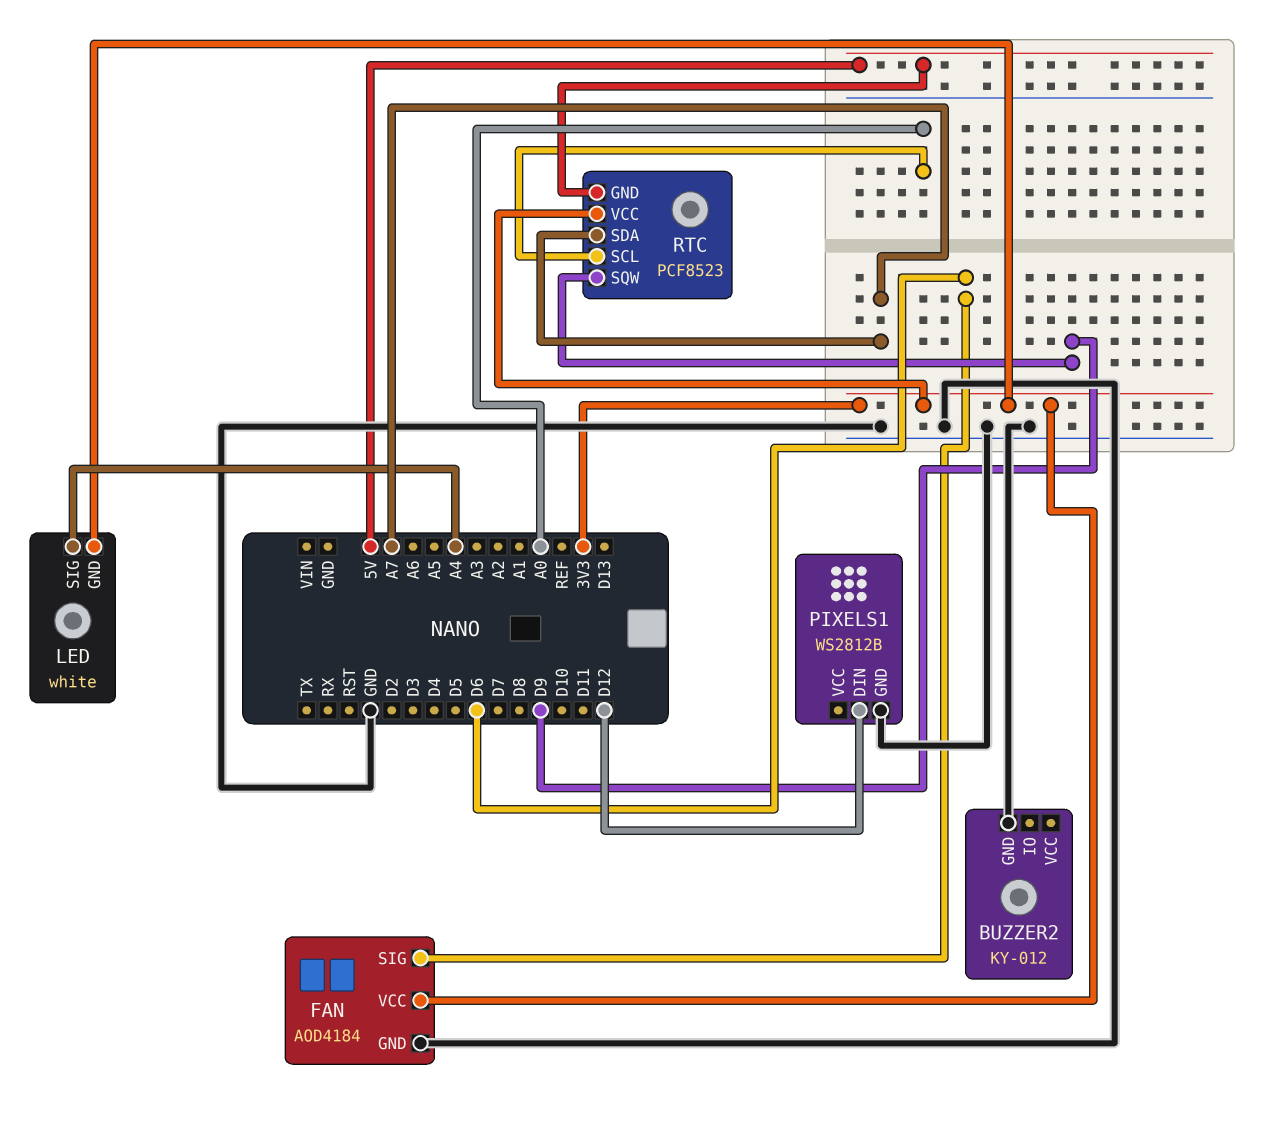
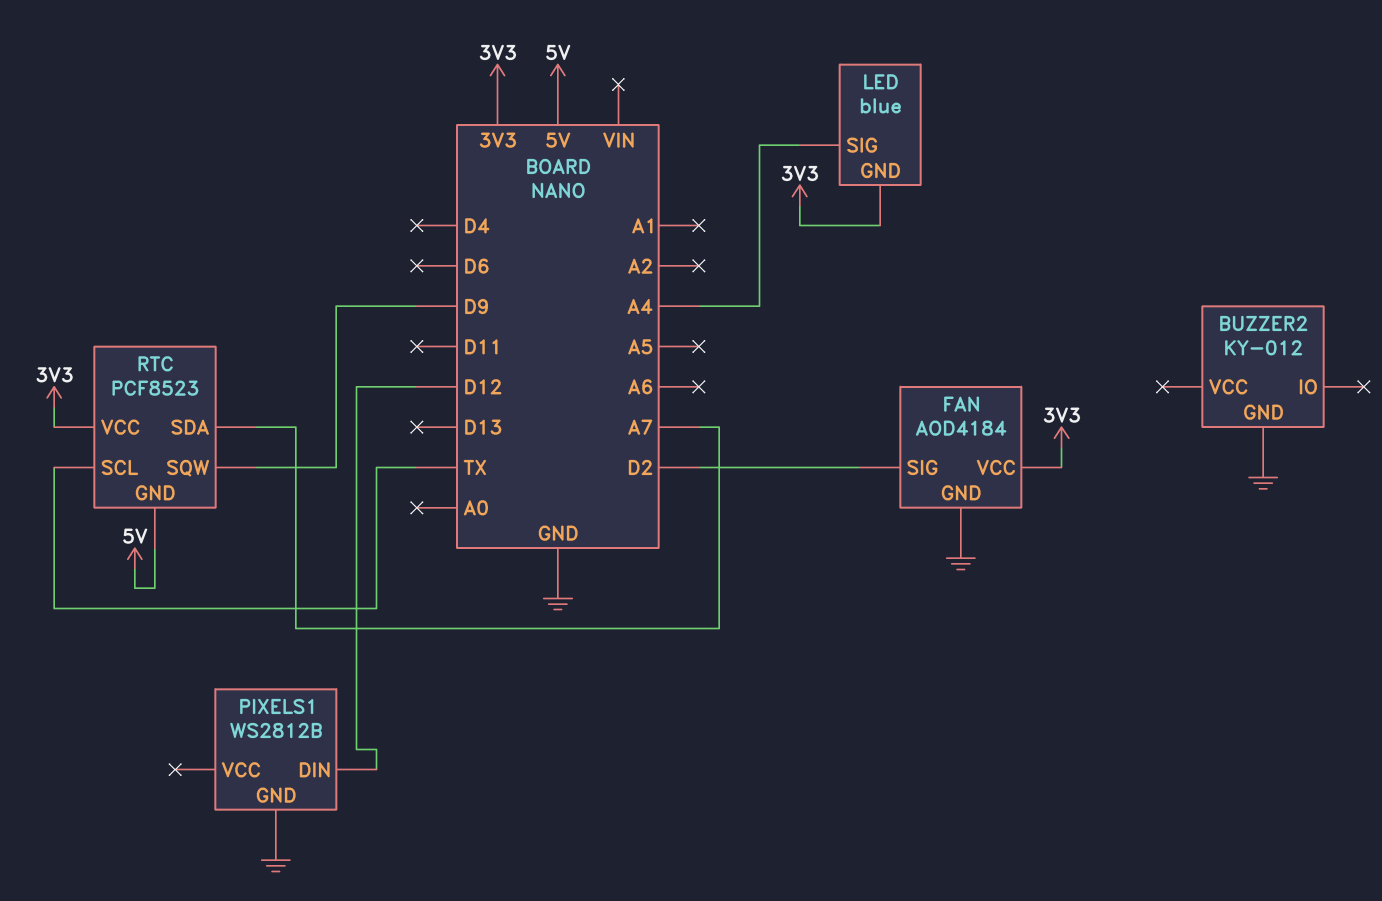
FAN pin SIG: D6 -> D2
LED: white -> blue
RTC pin SCL: A0 -> TX

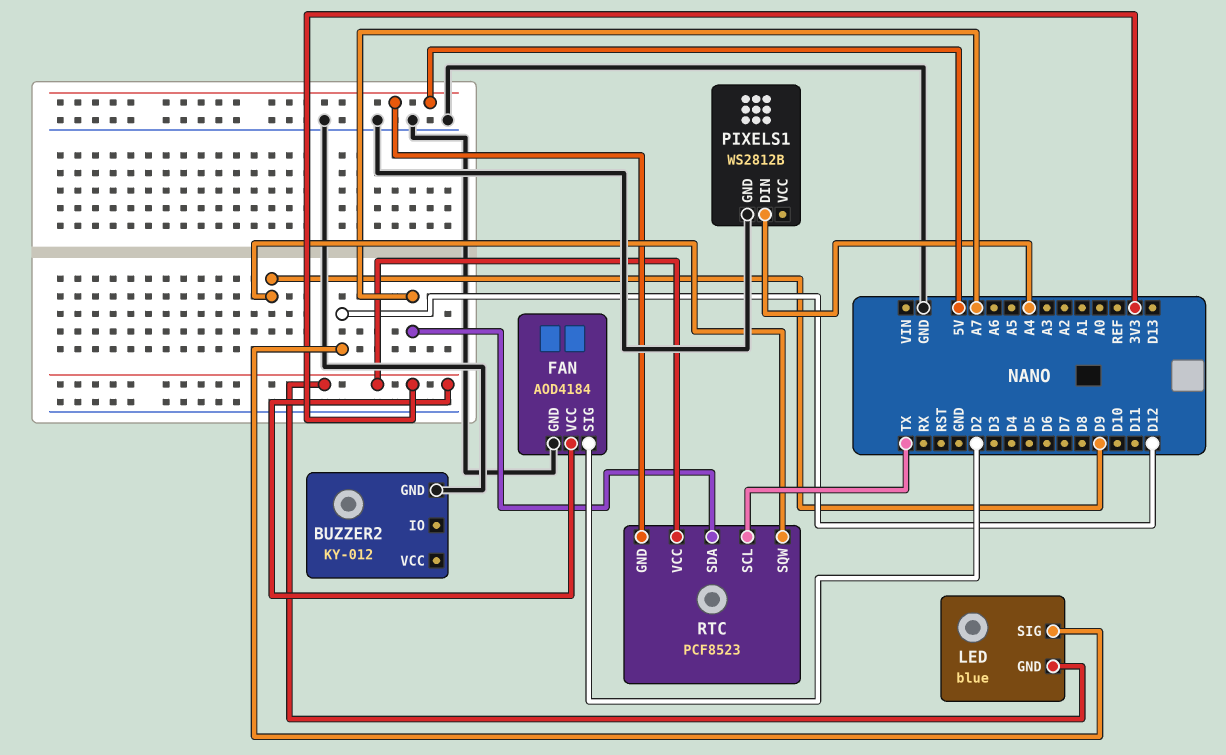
LED pin SIG: A4 -> D12
PIXELS1 pin DIN: D12 -> A4

